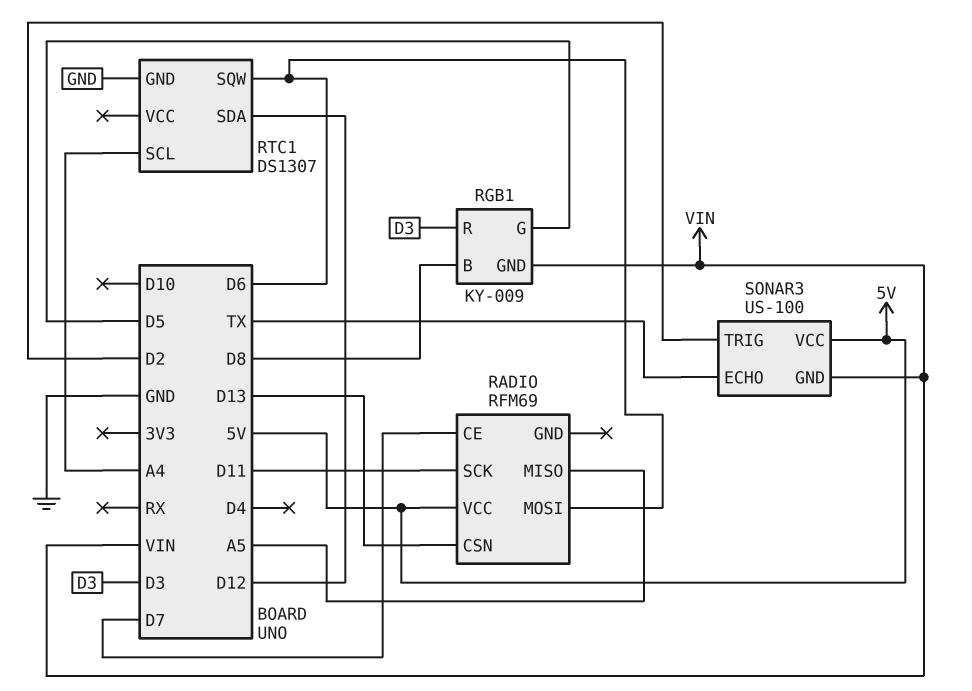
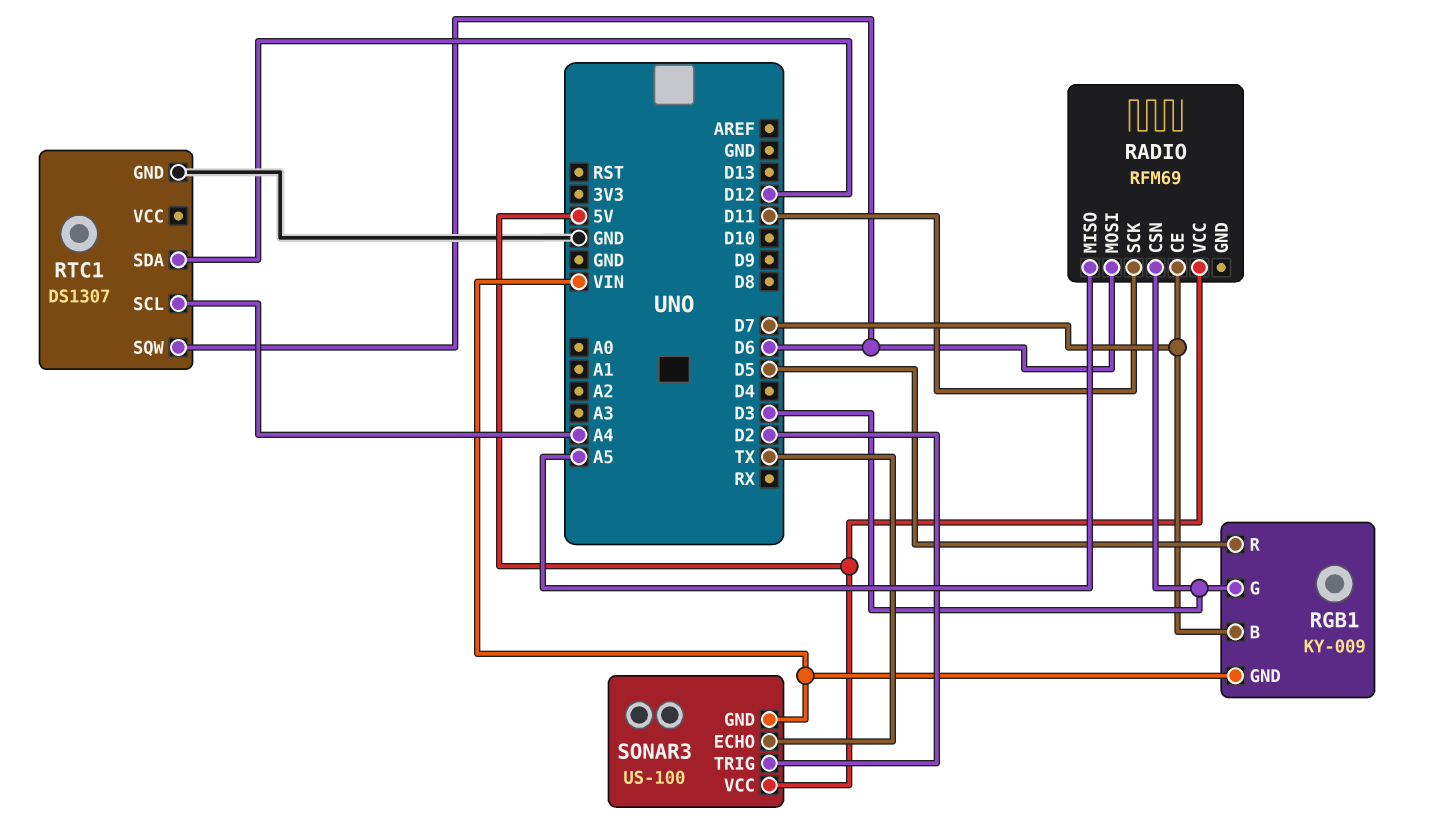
RADIO pin CSN: D13 -> D3
RGB1 pin B: D8 -> D7
RGB1 pin G: D5 -> D3
RGB1 pin R: D3 -> D5

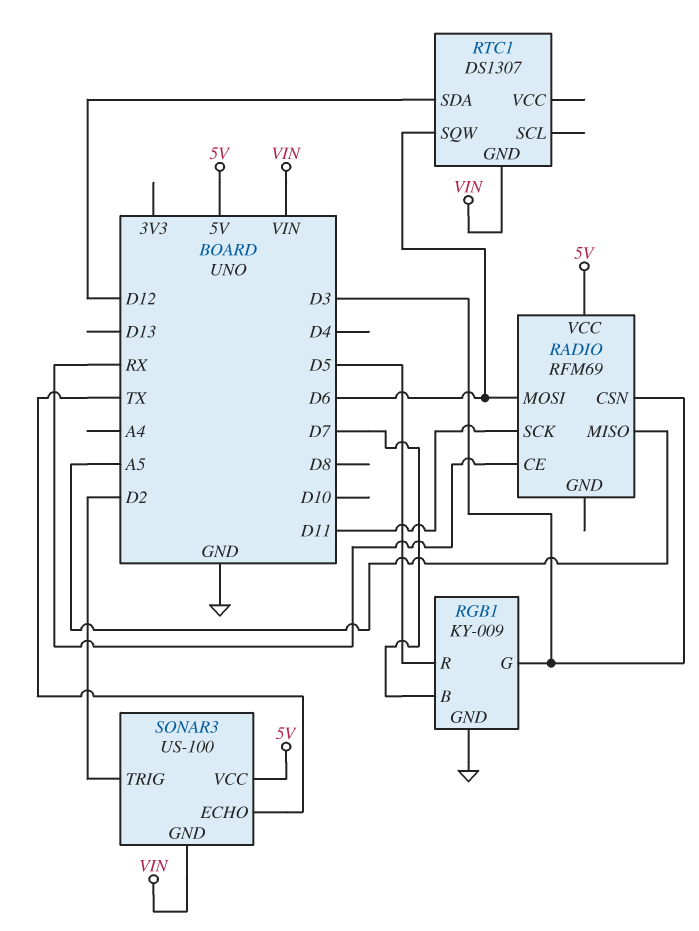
RADIO pin CE: D7 -> RX
RGB1 pin GND: VIN -> GND
RTC1 pin GND: GND -> VIN
RTC1 pin SCL: A4 -> none

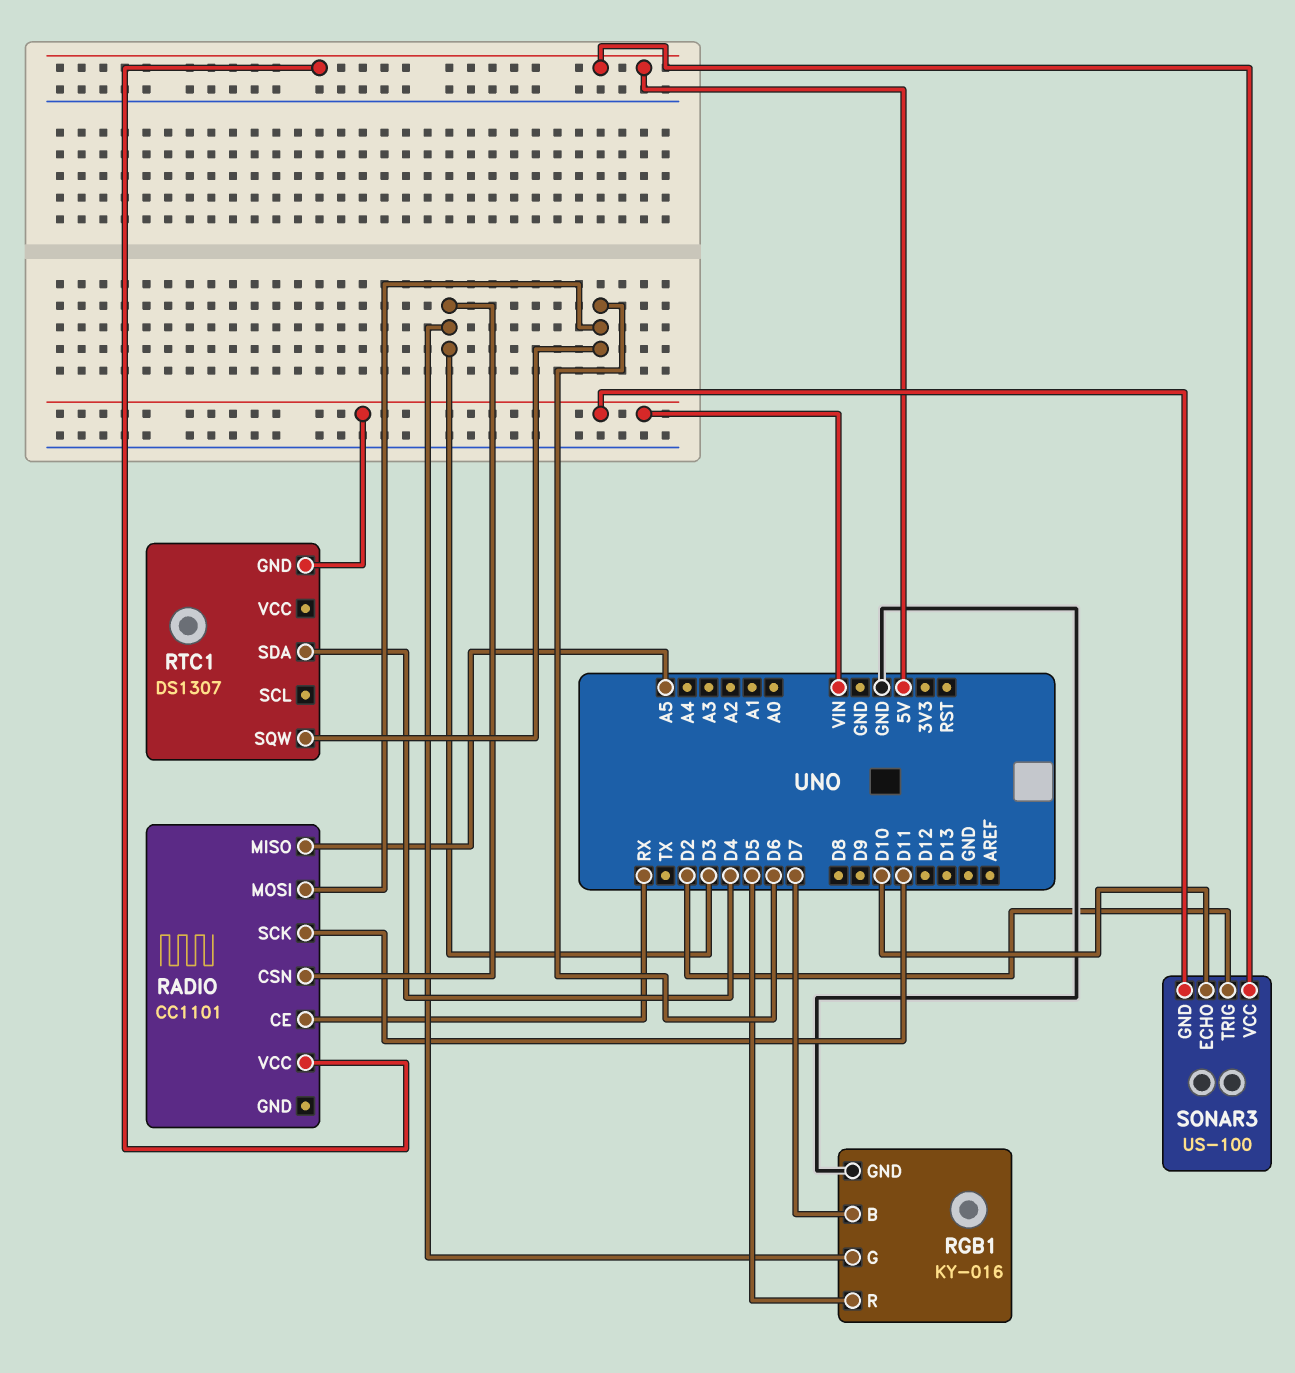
RADIO: RFM69 -> CC1101
RGB1: KY-009 -> KY-016
RTC1 pin SDA: D12 -> D4
SONAR3 pin ECHO: TX -> D10

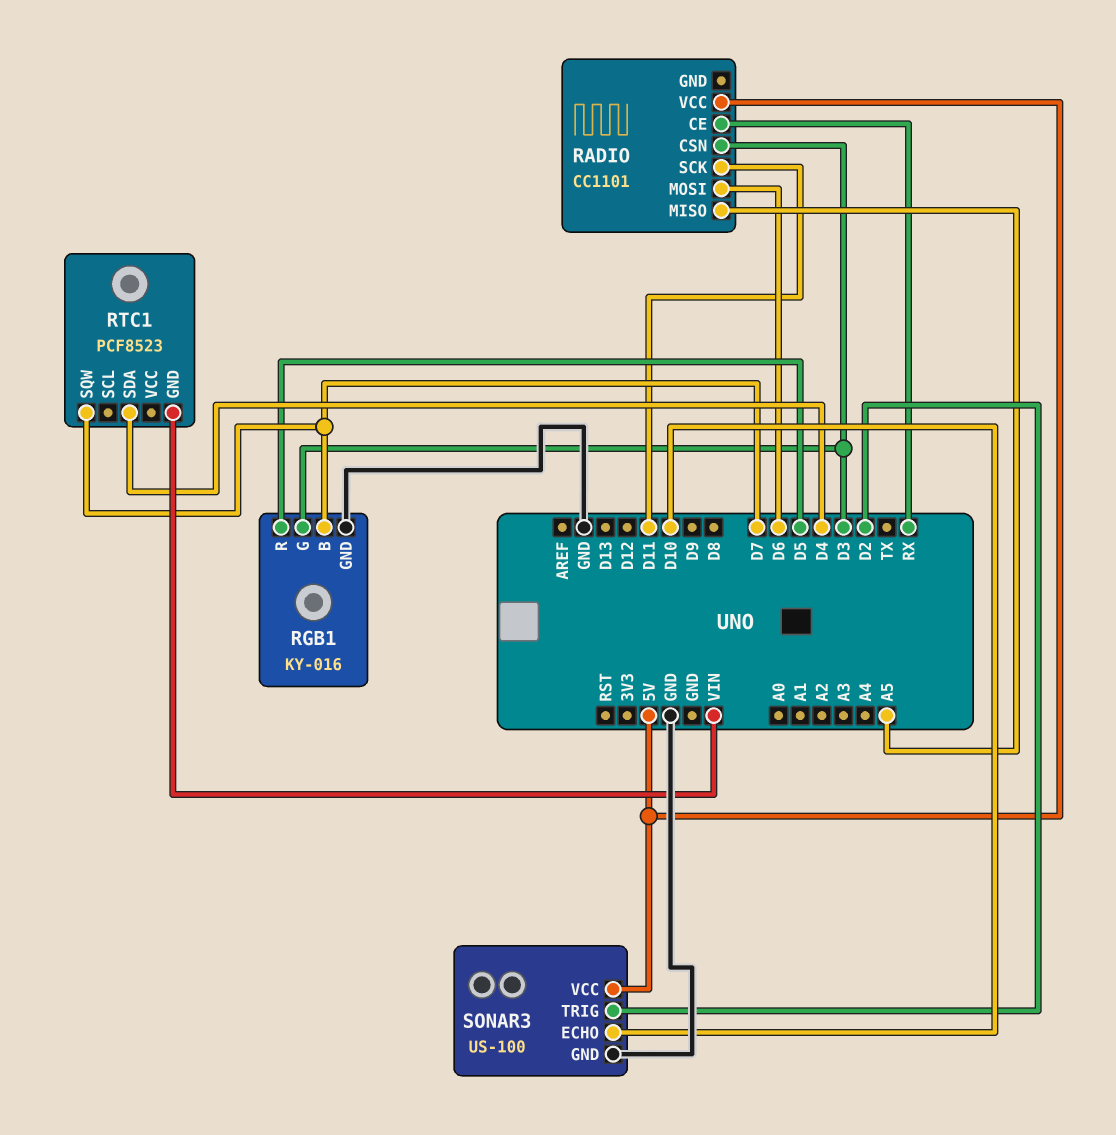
RTC1: DS1307 -> PCF8523
RTC1 pin SQW: D6 -> D7
SONAR3 pin GND: VIN -> GND

